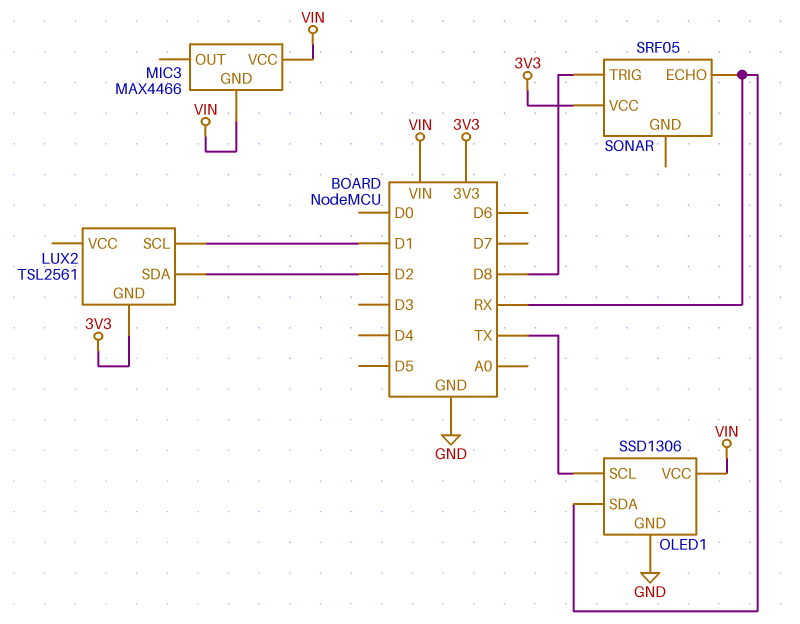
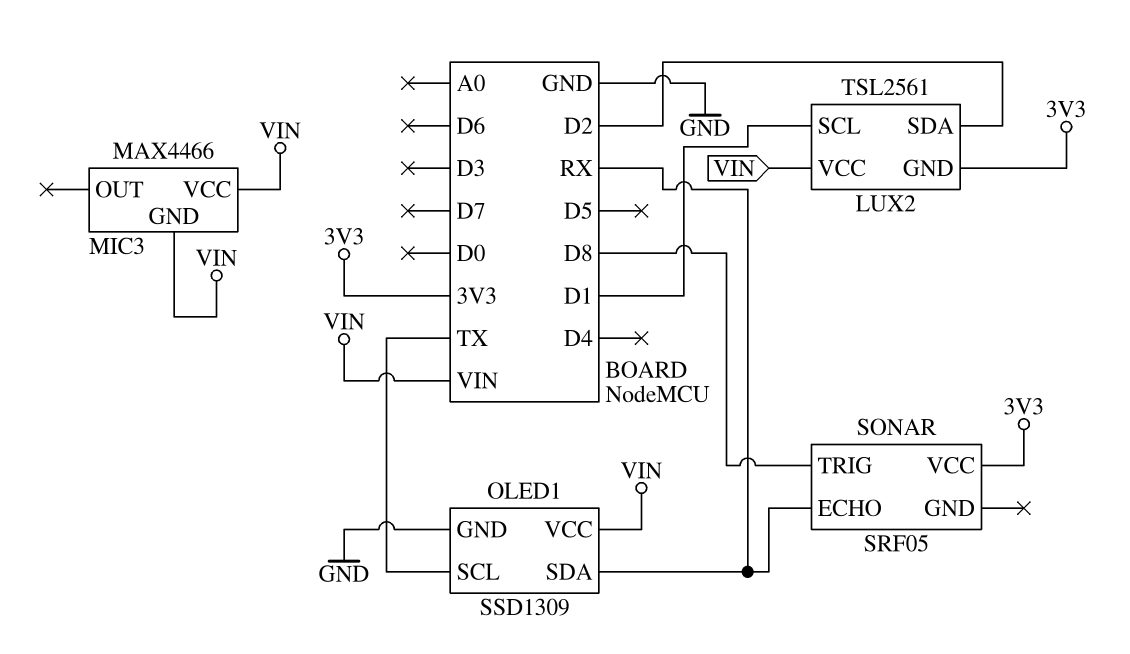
LUX2 pin VCC: none -> VIN
OLED1: SSD1306 -> SSD1309

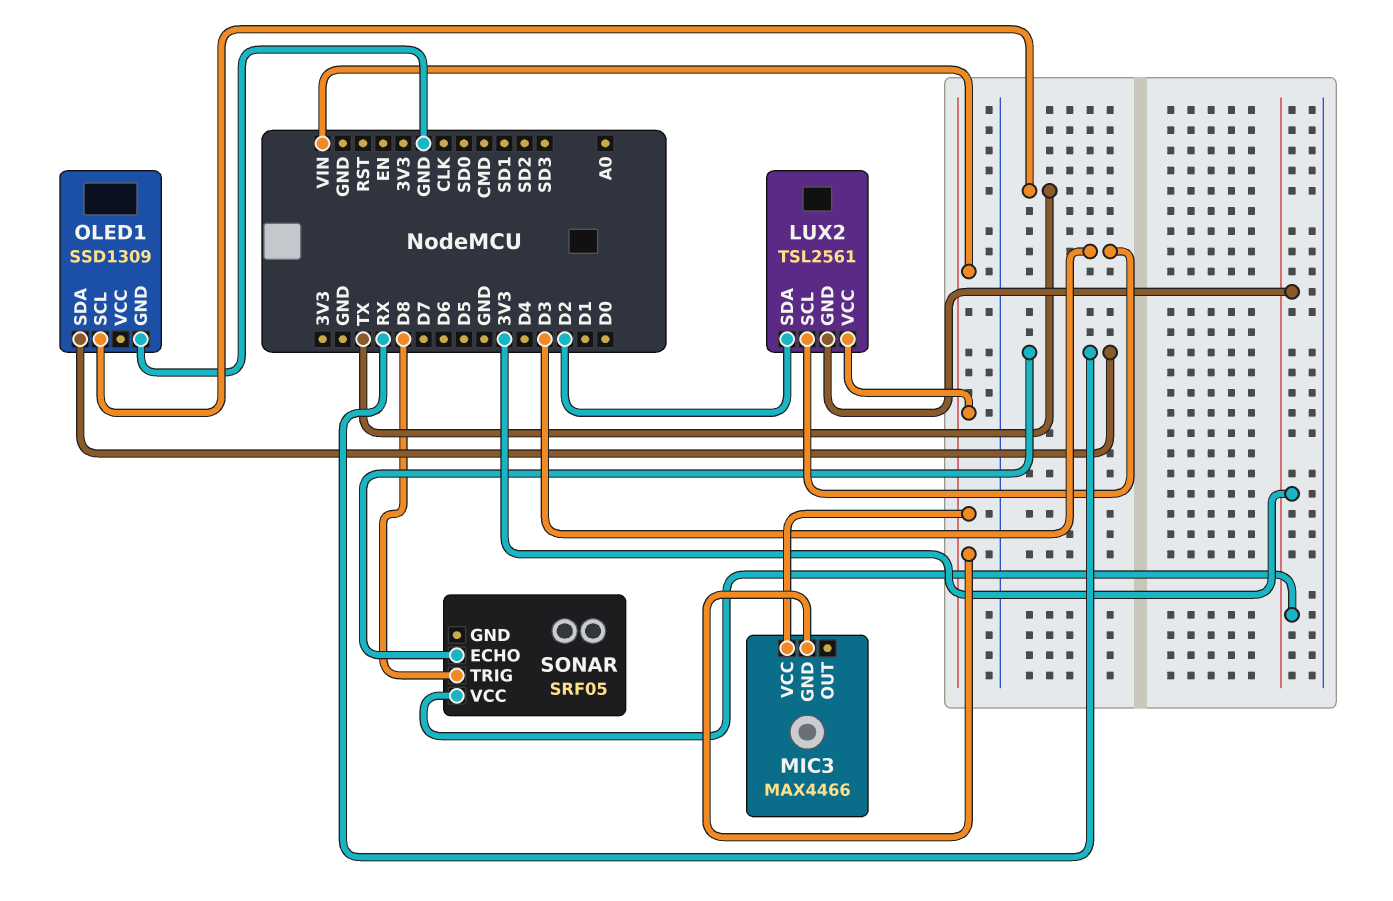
LUX2 pin SCL: D1 -> D3
OLED1 pin VCC: VIN -> none

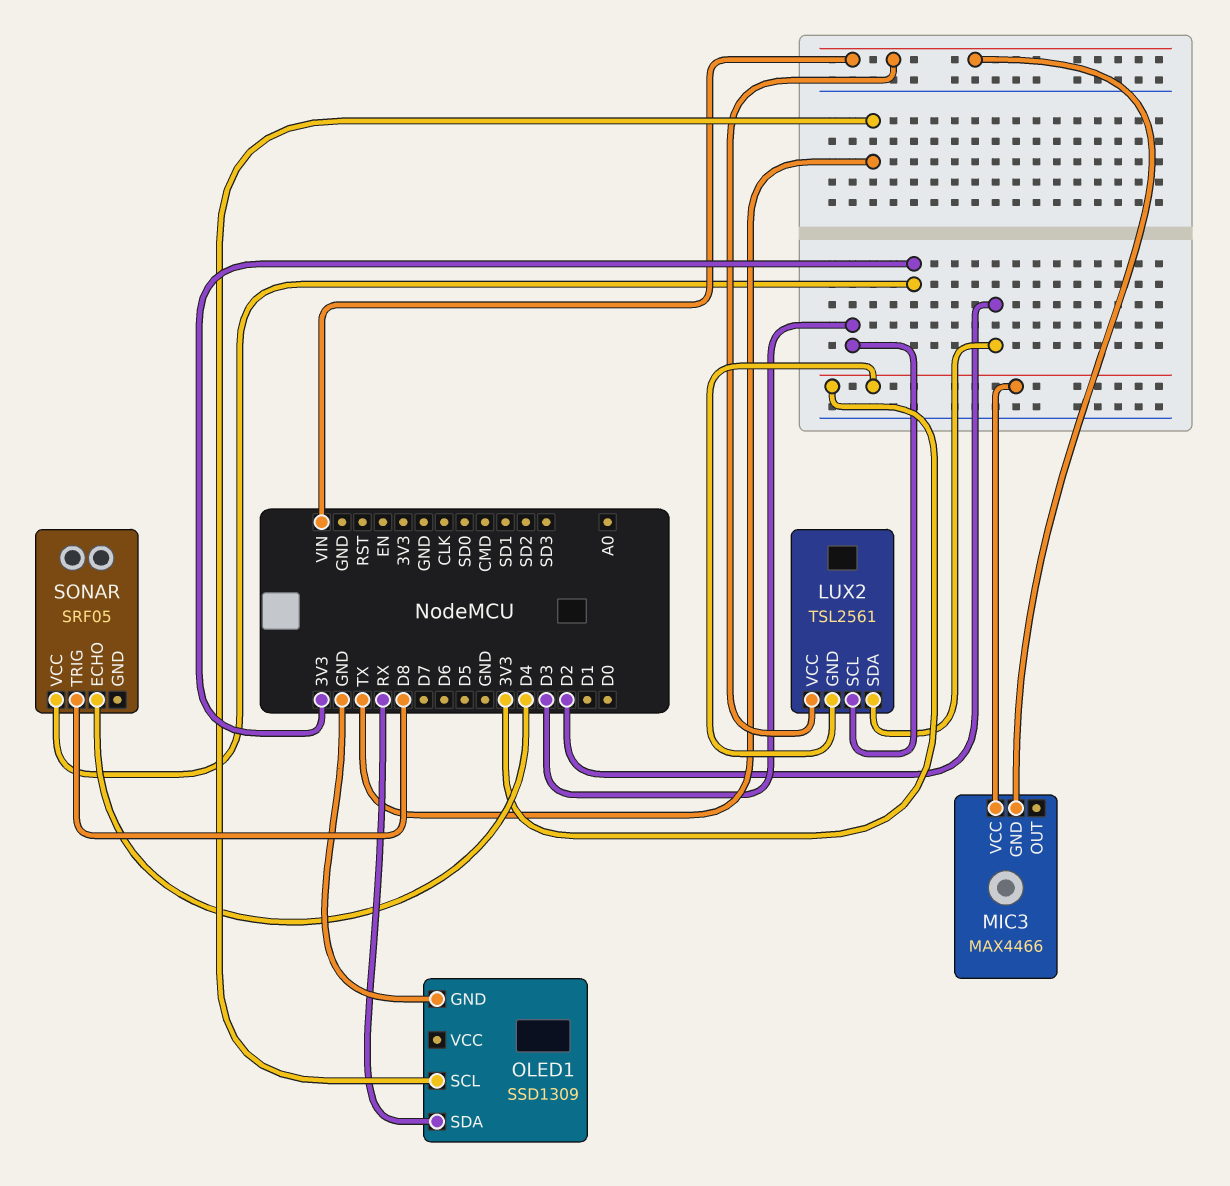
MIC3 pin VCC: VIN -> 3V3
SONAR pin ECHO: RX -> D4

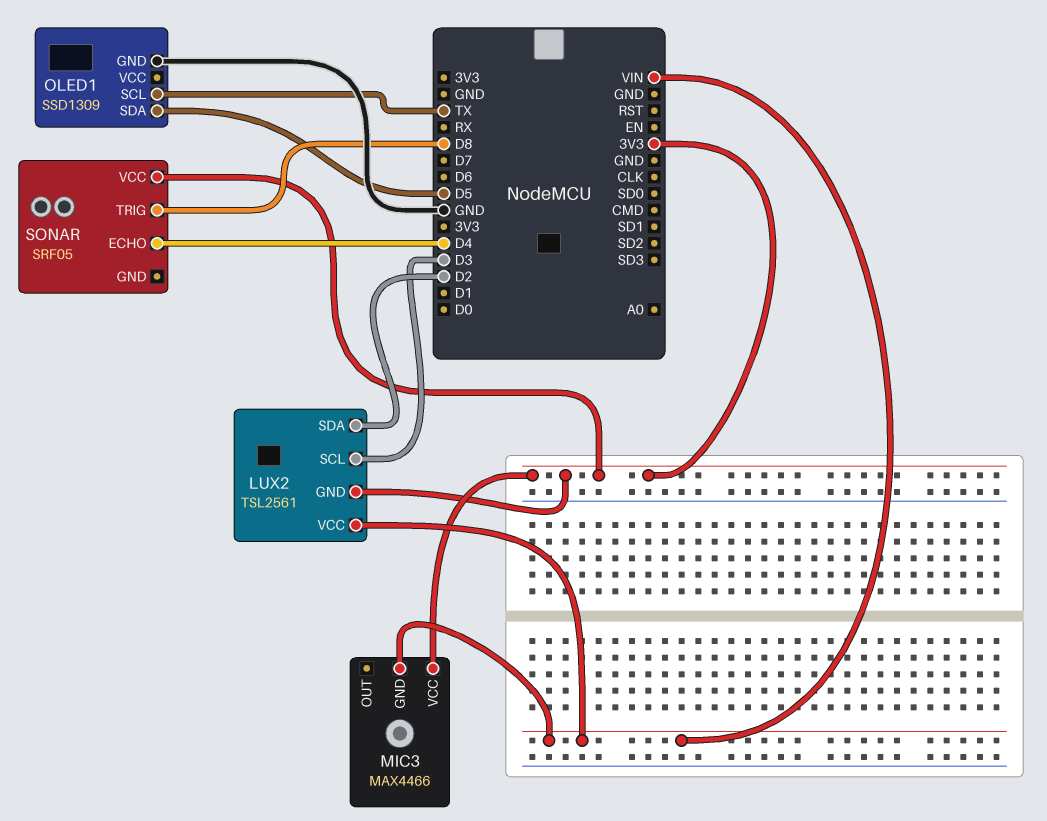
OLED1 pin SDA: RX -> D5

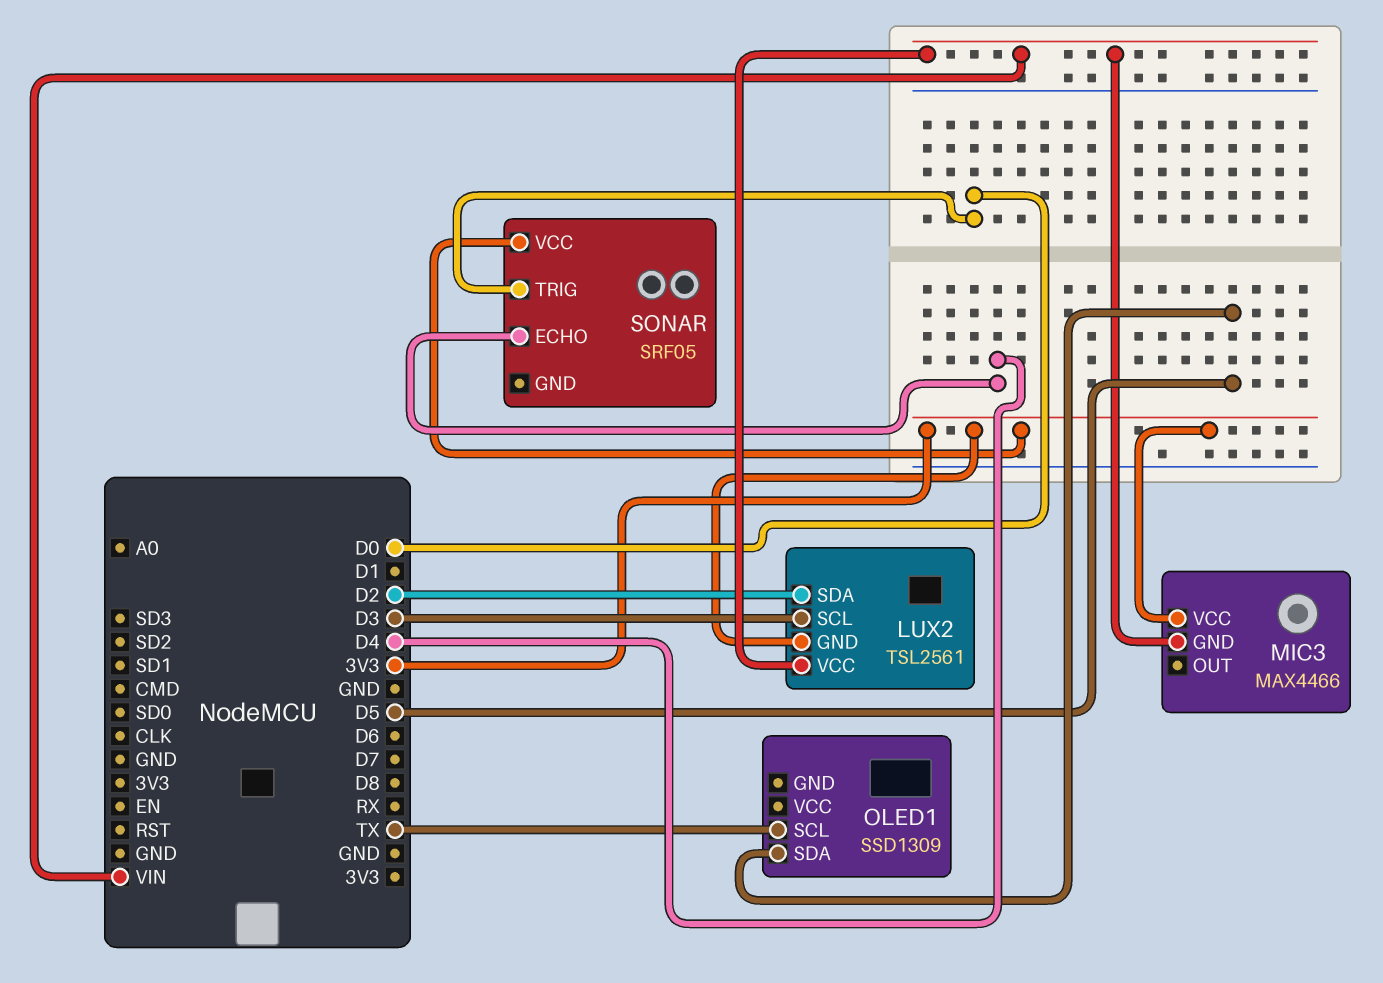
OLED1 pin GND: GND -> none
SONAR pin TRIG: D8 -> D0

